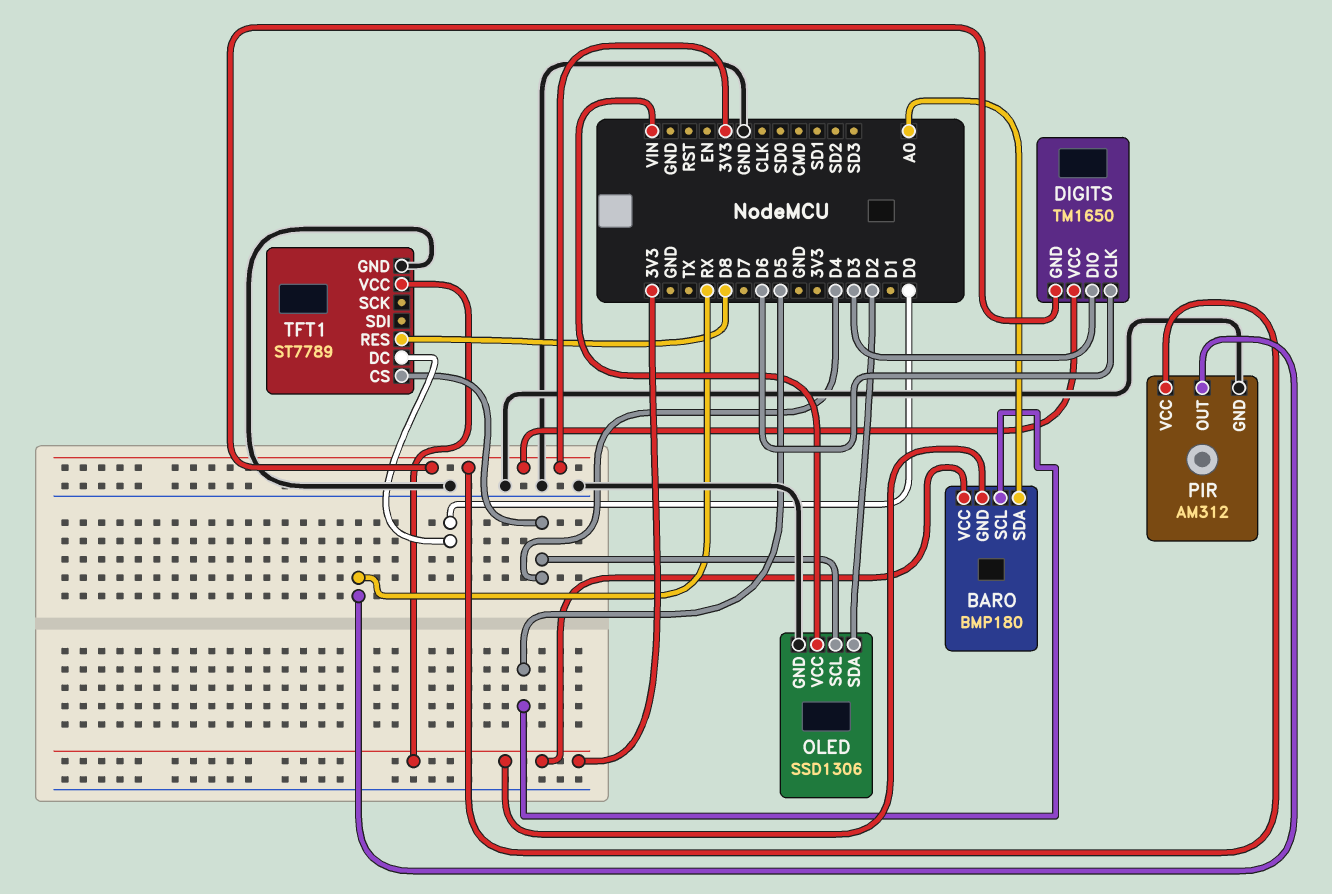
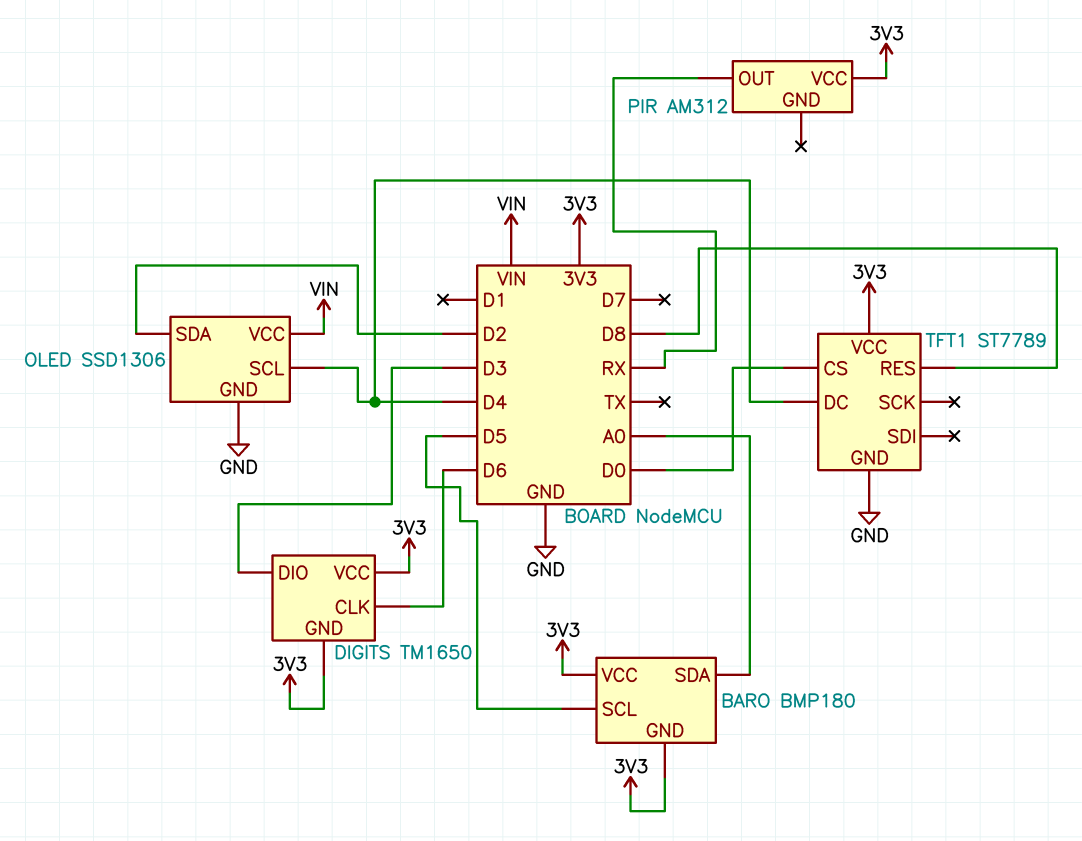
PIR pin GND: GND -> none
TFT1 pin CS: D4 -> D0
TFT1 pin DC: D0 -> D4

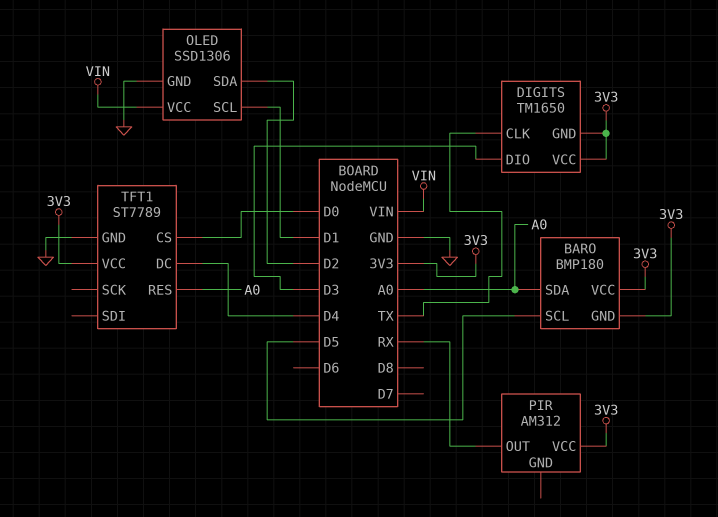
DIGITS pin CLK: D6 -> TX
OLED pin SCL: D4 -> D1
TFT1 pin RES: D8 -> A0

